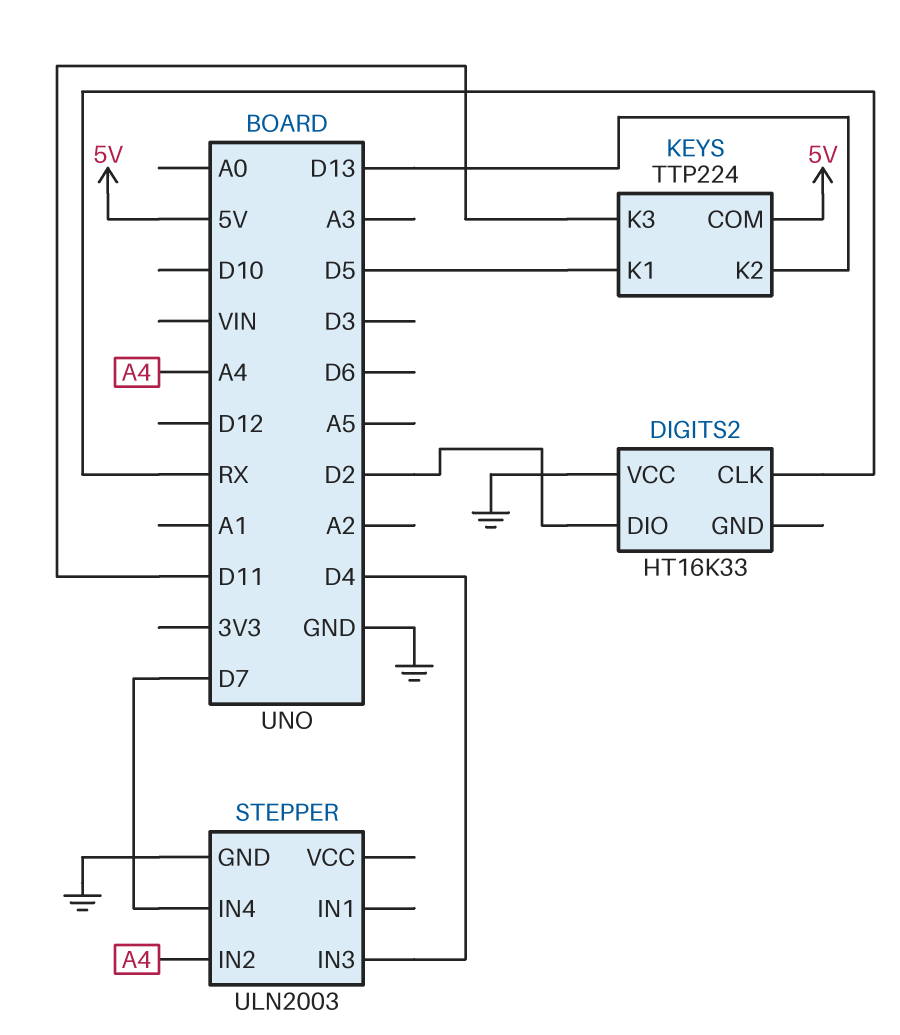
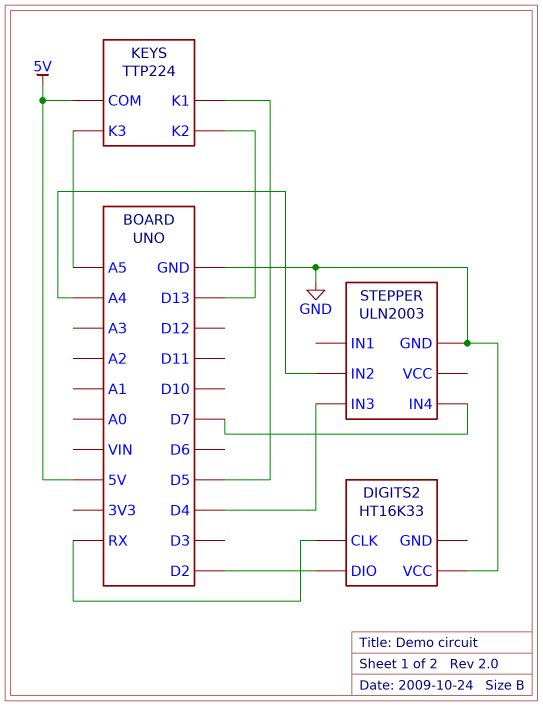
KEYS pin K3: D11 -> A5

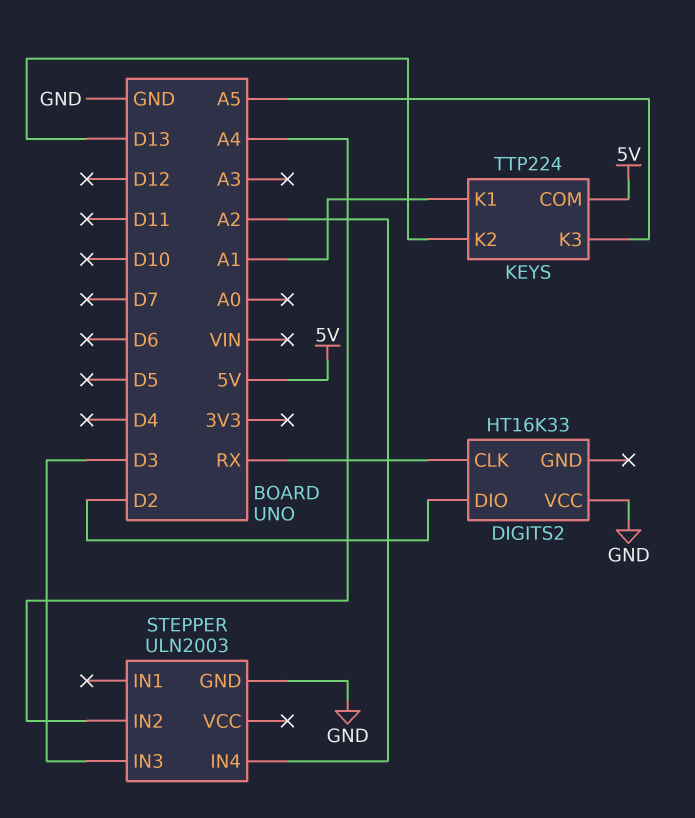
KEYS pin K1: D5 -> A1
STEPPER pin IN3: D4 -> D3
STEPPER pin IN4: D7 -> A2

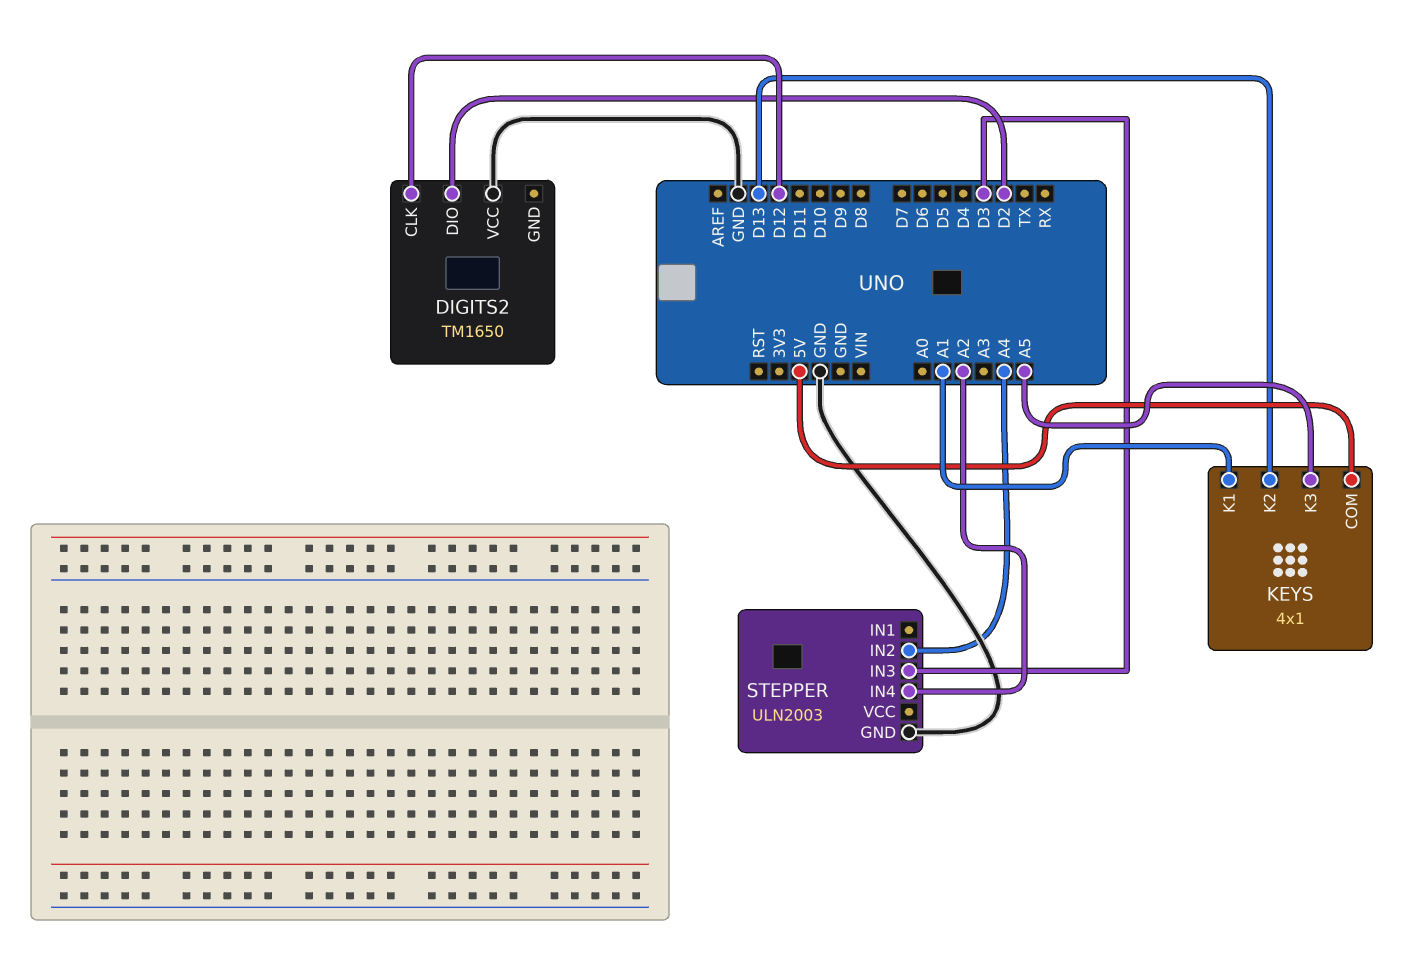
DIGITS2: HT16K33 -> TM1650
DIGITS2 pin CLK: RX -> D12
KEYS: TTP224 -> 4x1

